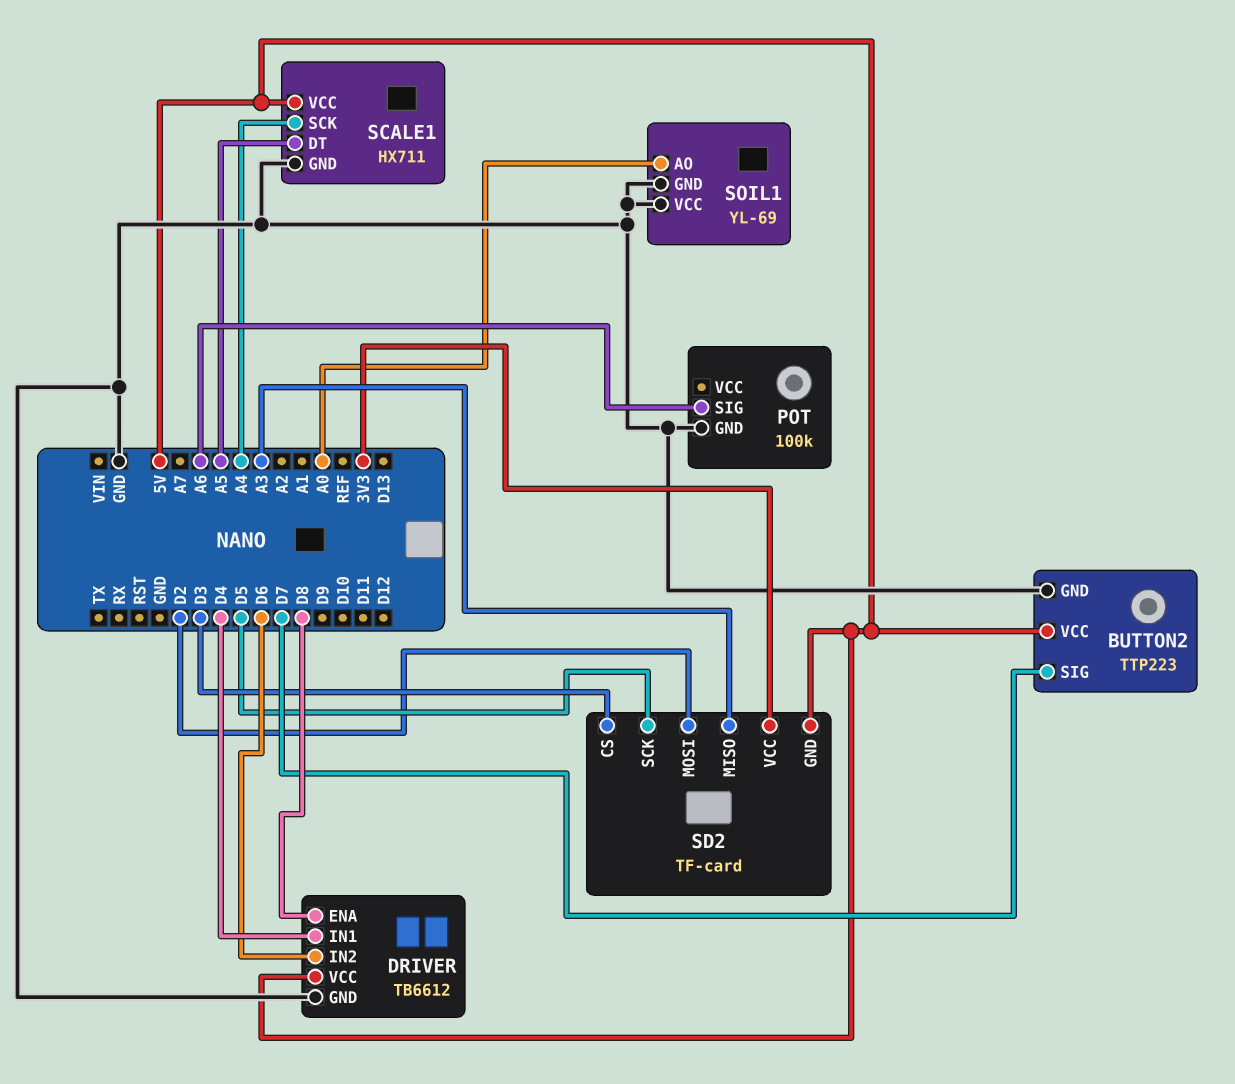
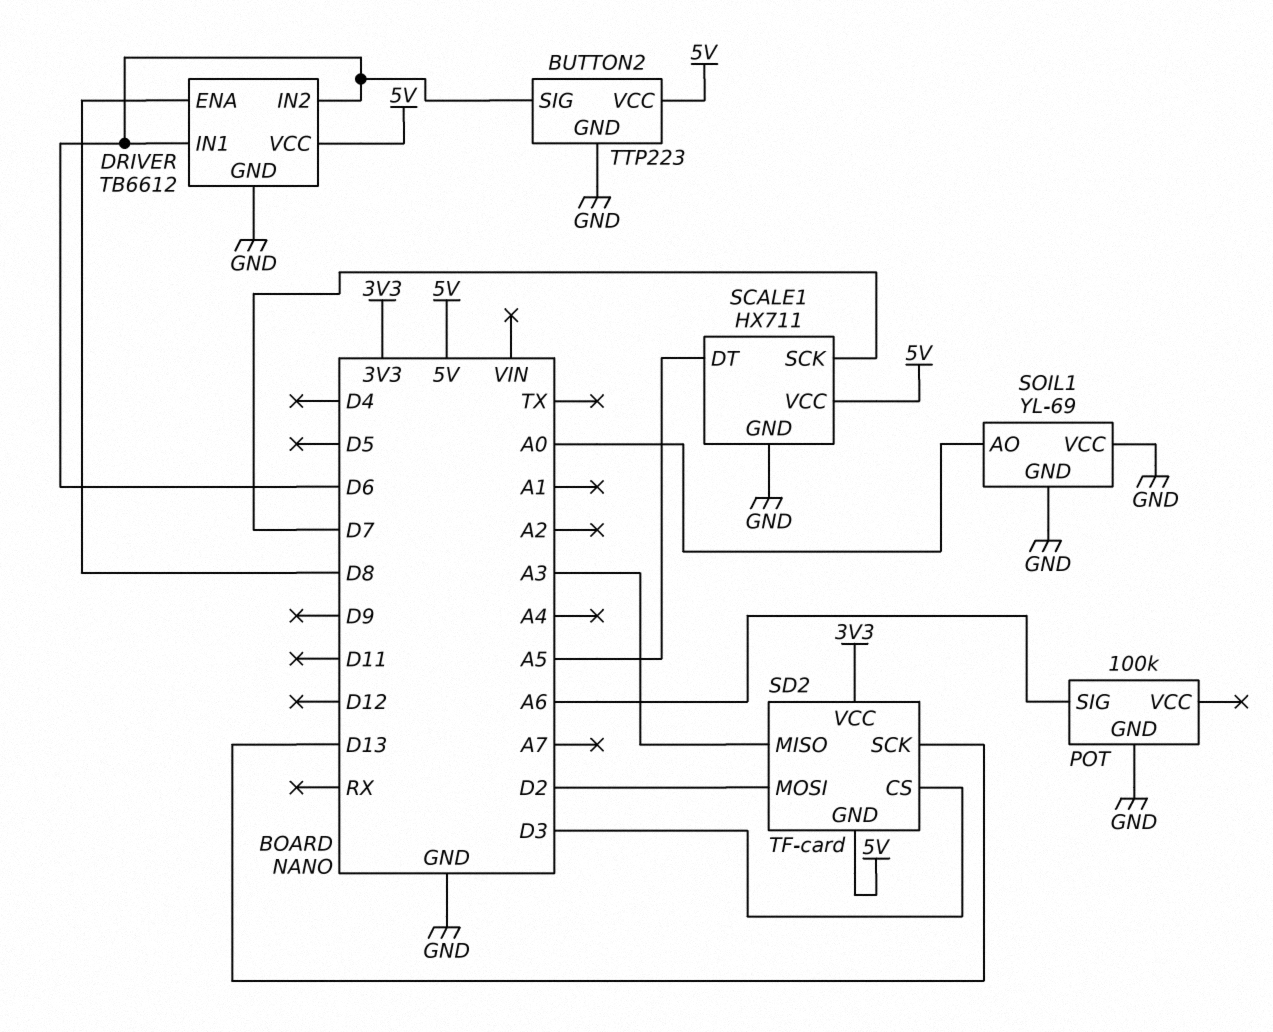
BUTTON2 pin SIG: D7 -> D6
DRIVER pin IN1: D4 -> D6
SCALE1 pin SCK: A4 -> D7
SD2 pin SCK: D5 -> D13

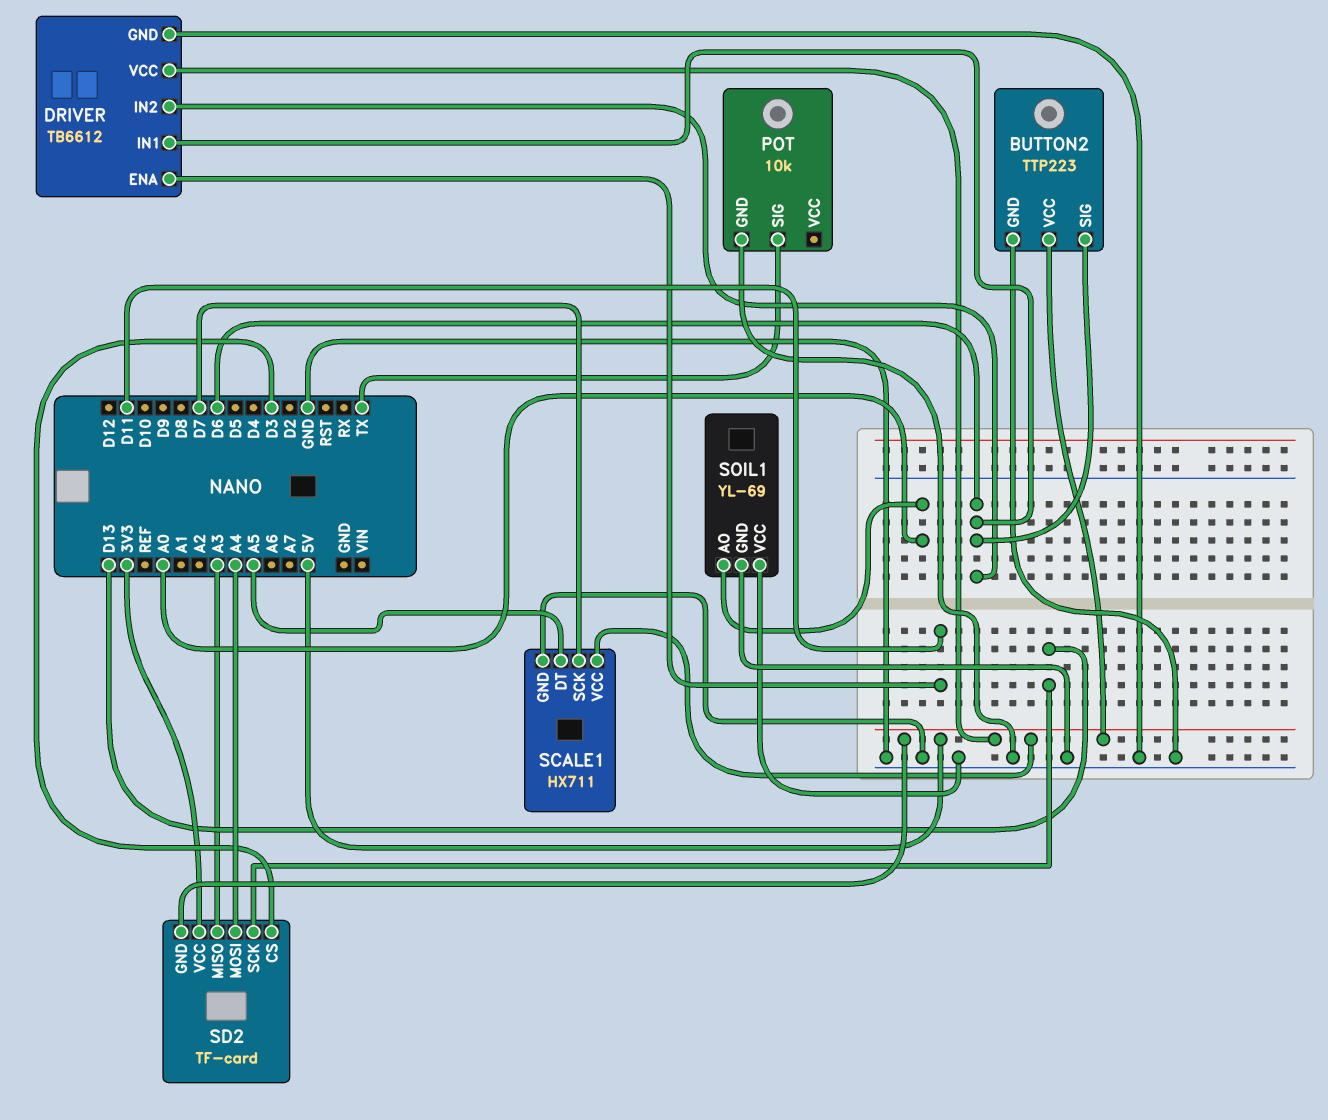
DRIVER pin ENA: D8 -> D11
POT: 100k -> 10k
POT pin SIG: A6 -> TX
SD2 pin MOSI: D2 -> A4

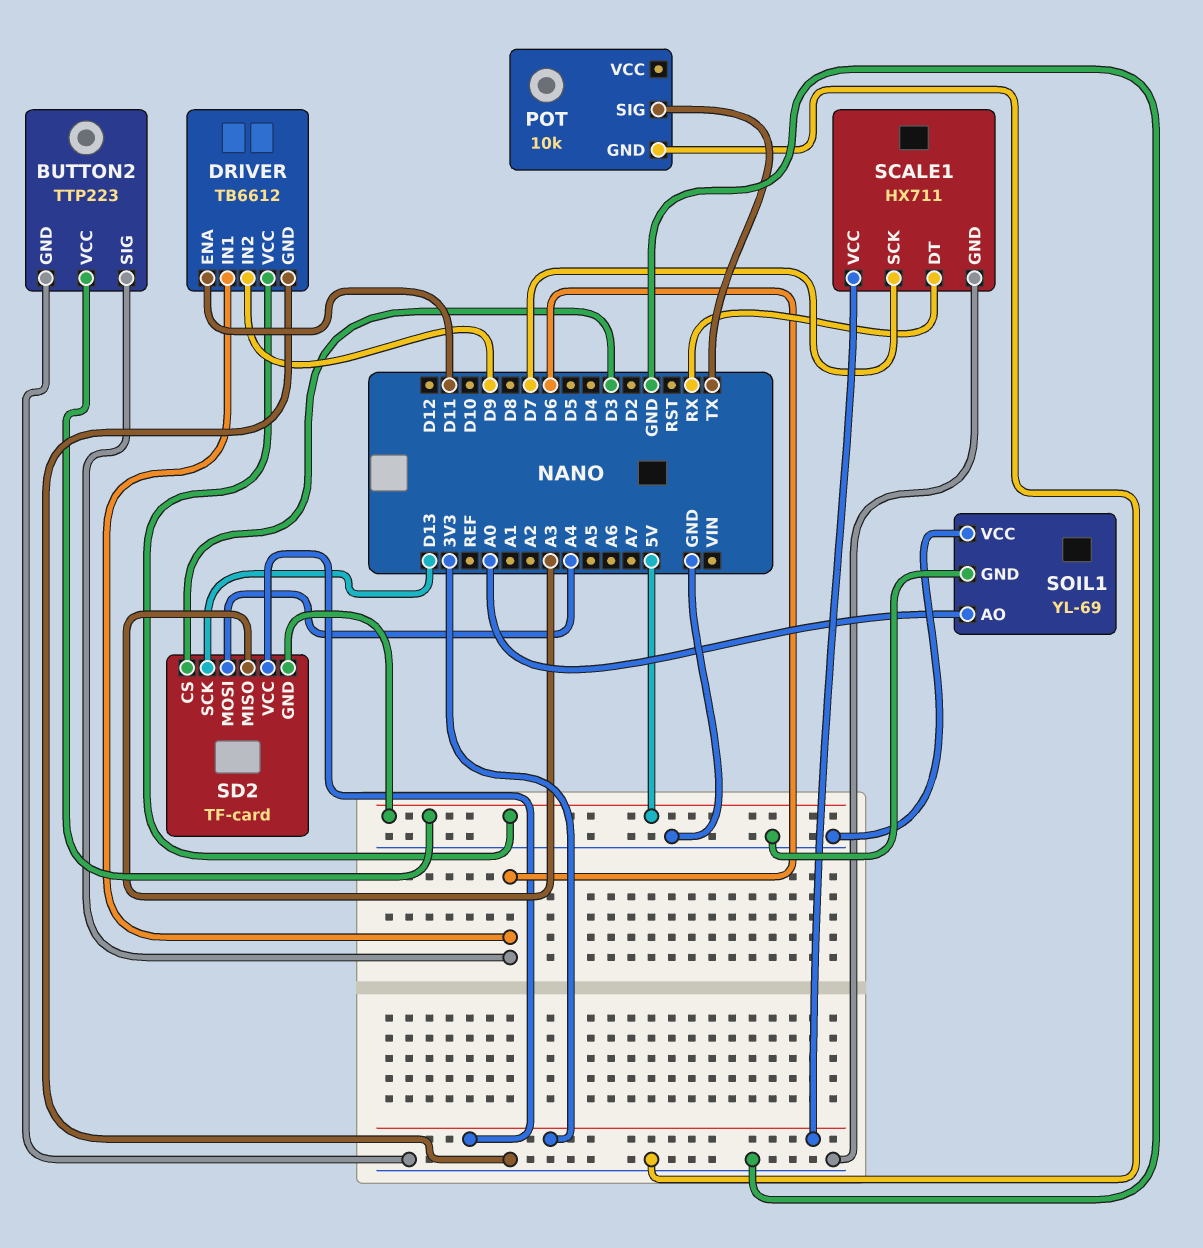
DRIVER pin IN2: D6 -> D9
SCALE1 pin DT: A5 -> RX
SCALE1 pin VCC: 5V -> 3V3

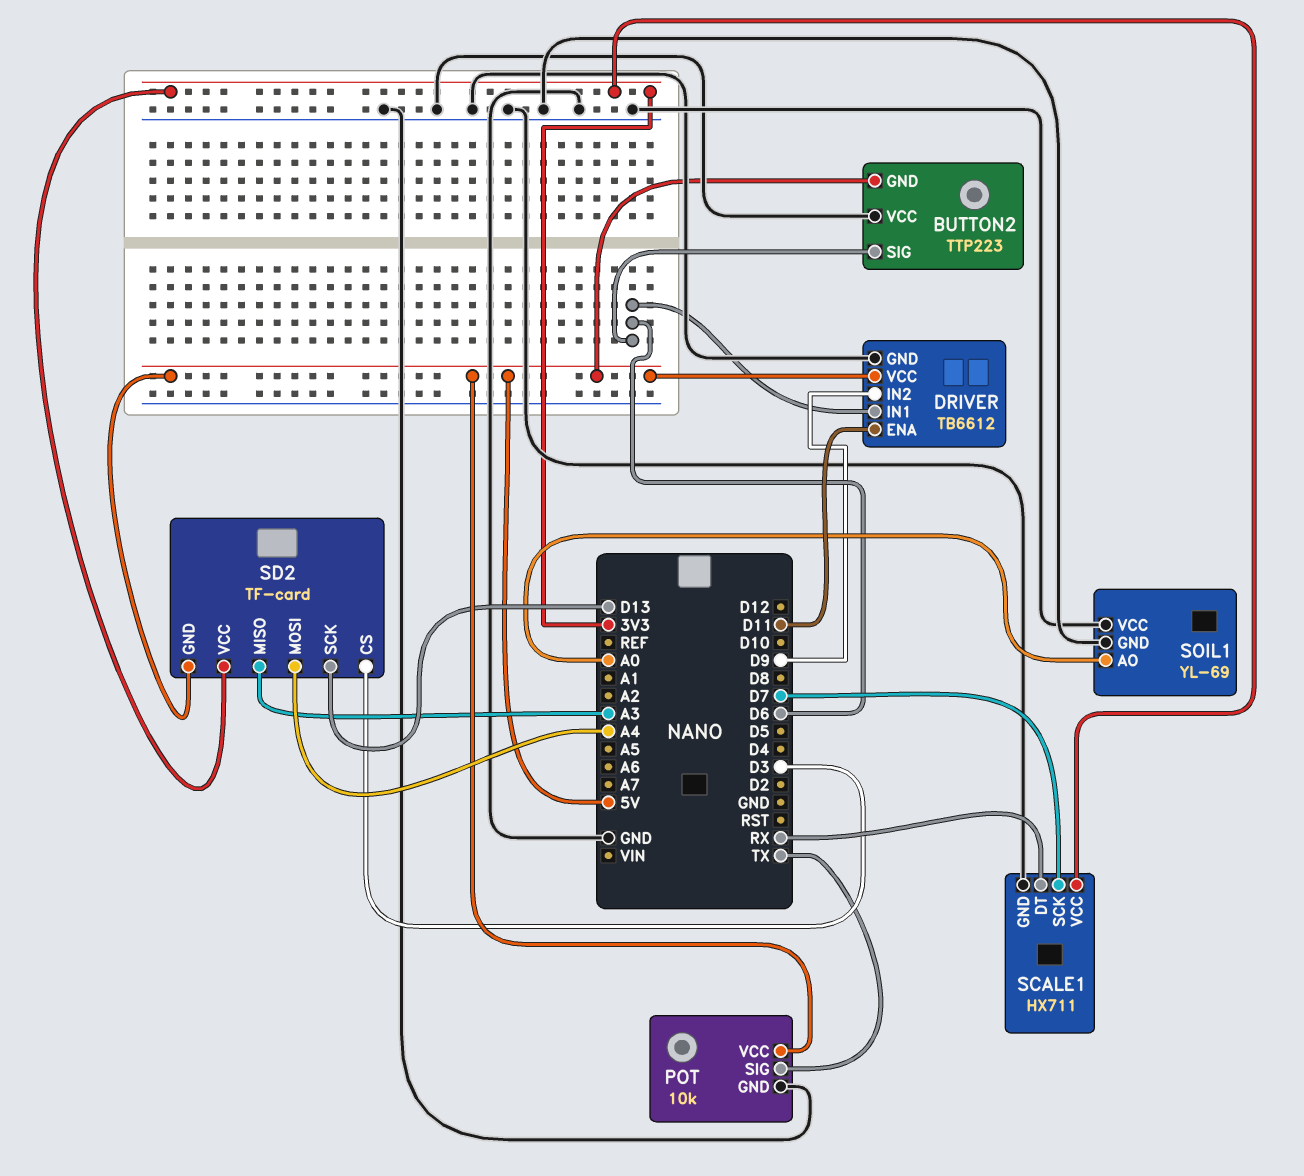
BUTTON2 pin GND: GND -> 5V
BUTTON2 pin VCC: 5V -> GND
POT pin VCC: none -> 5V

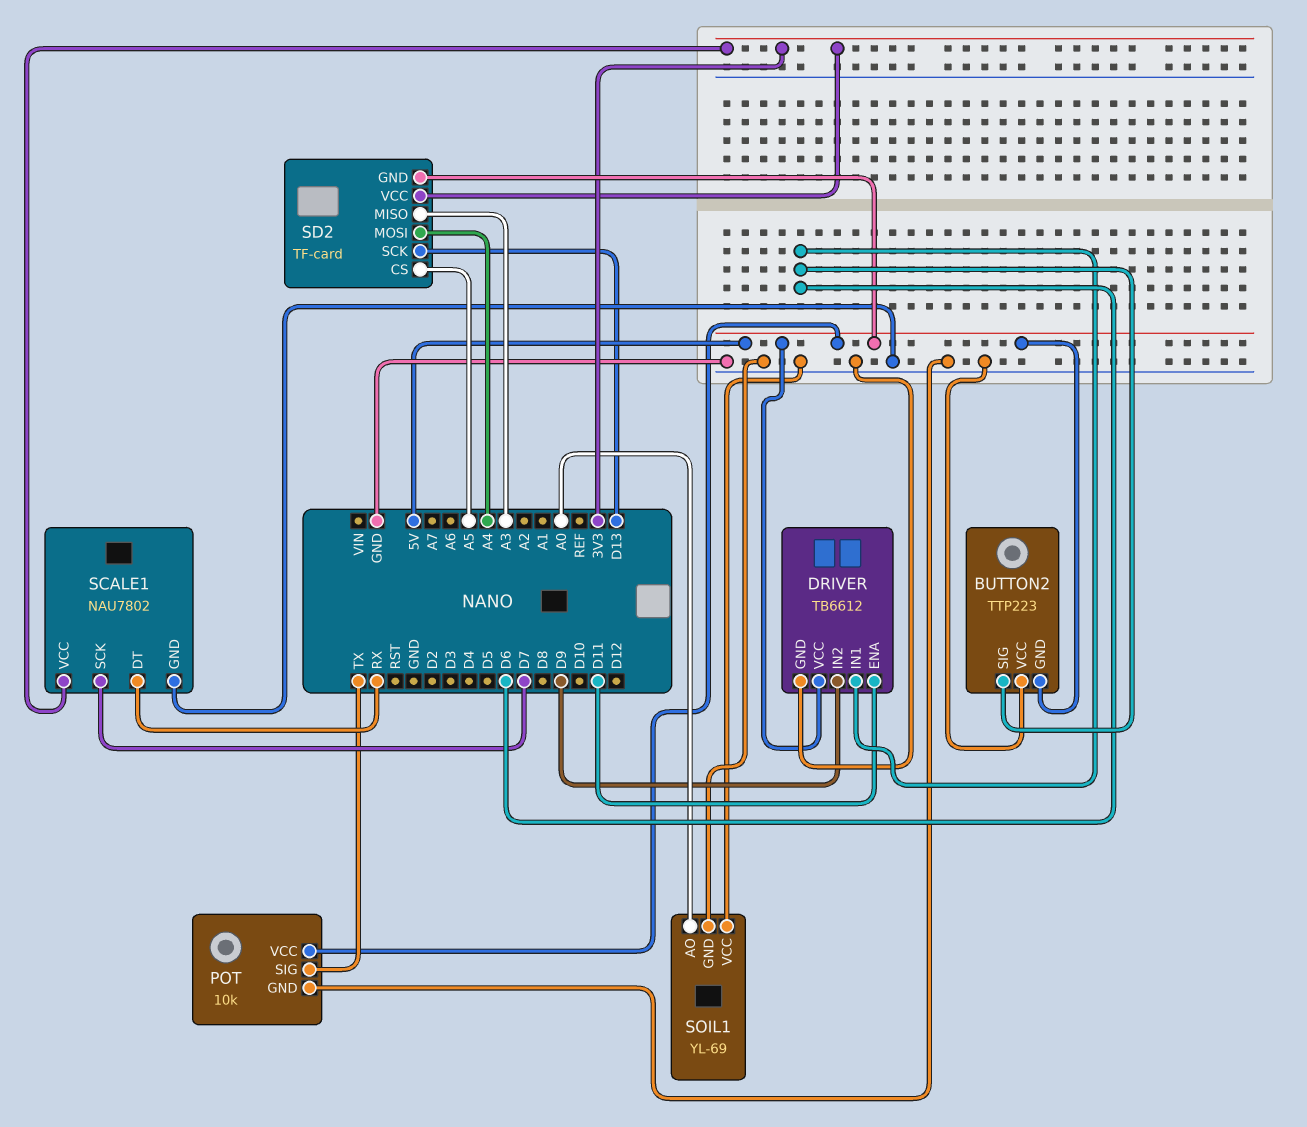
SCALE1: HX711 -> NAU7802
SD2 pin CS: D3 -> A5

